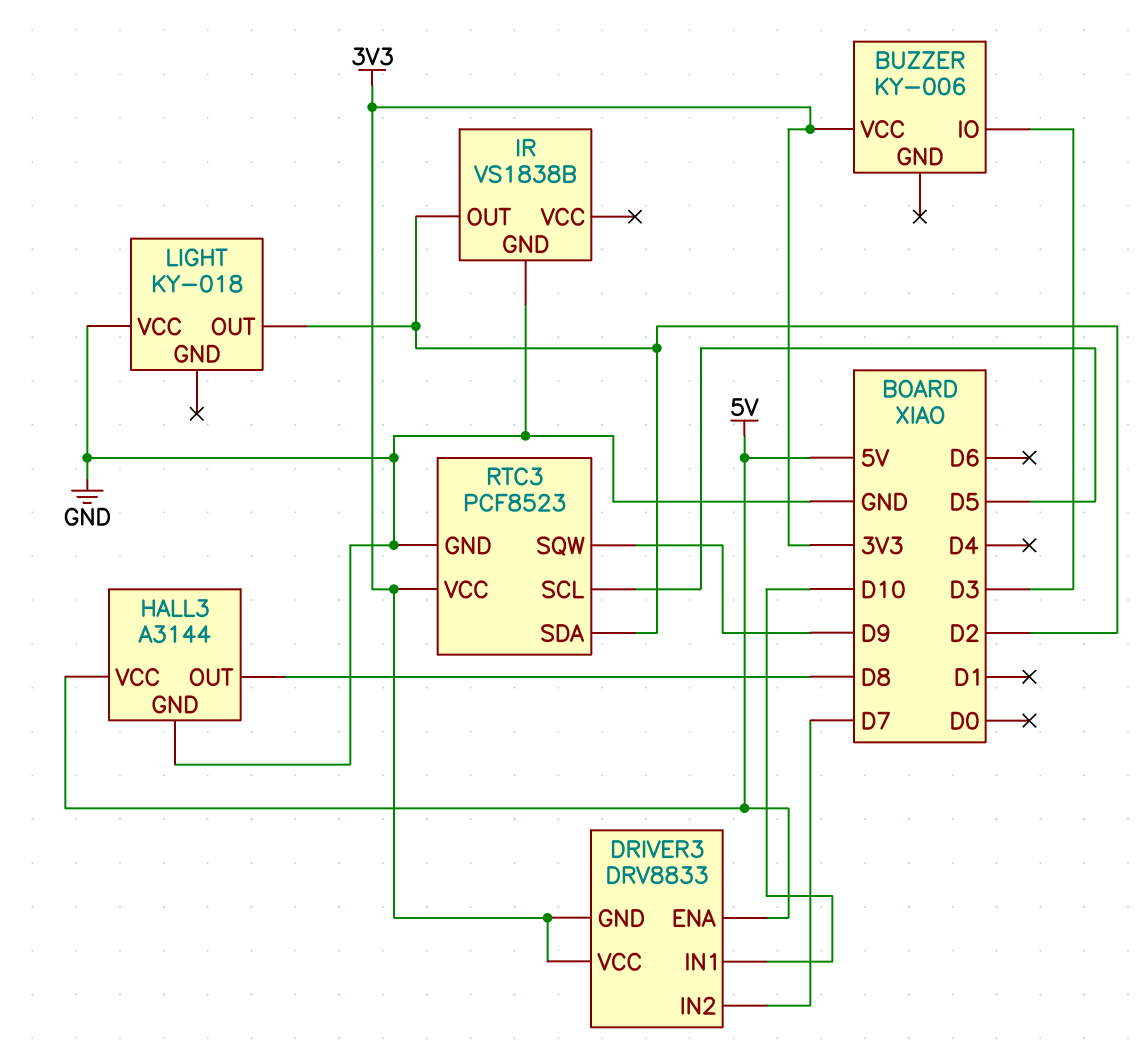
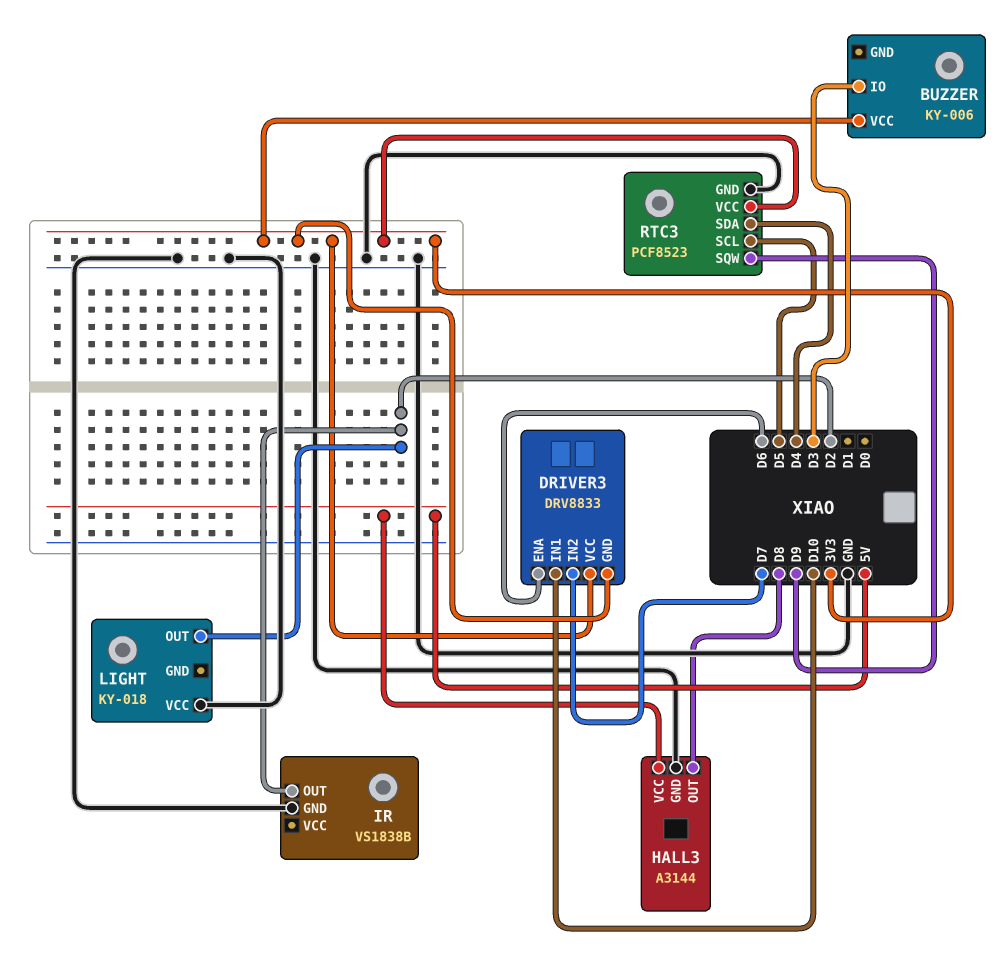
DRIVER3 pin ENA: 5V -> D6
RTC3 pin SDA: D2 -> D4

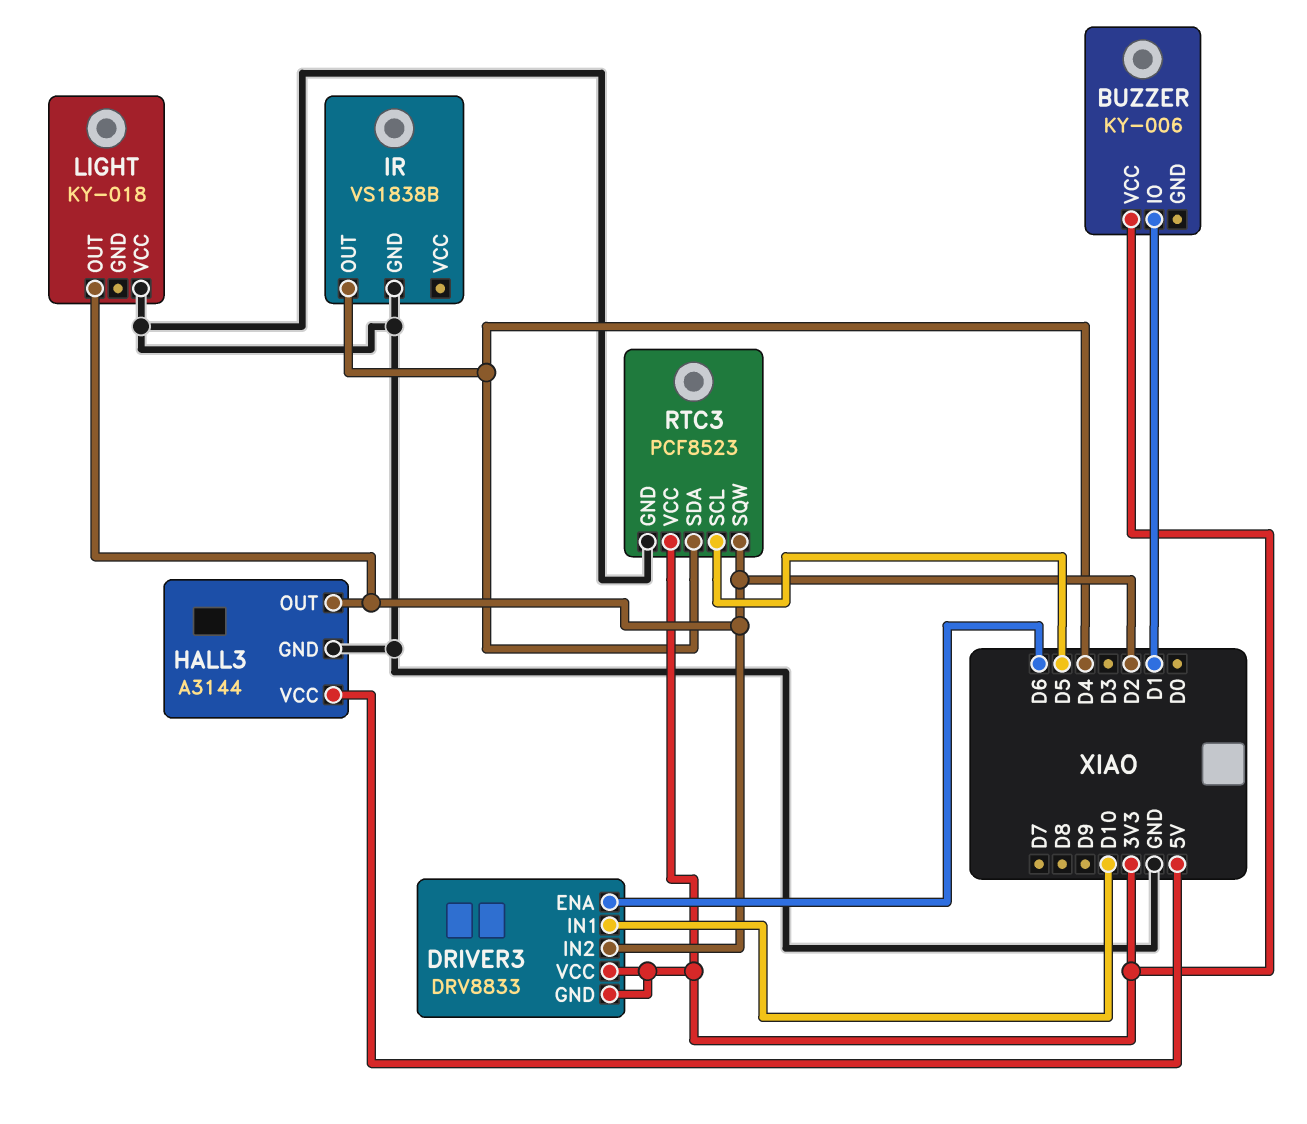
BUZZER pin IO: D3 -> D1
DRIVER3 pin IN2: D7 -> D2
HALL3 pin OUT: D8 -> D2
IR pin OUT: D2 -> D4
RTC3 pin SQW: D9 -> D2

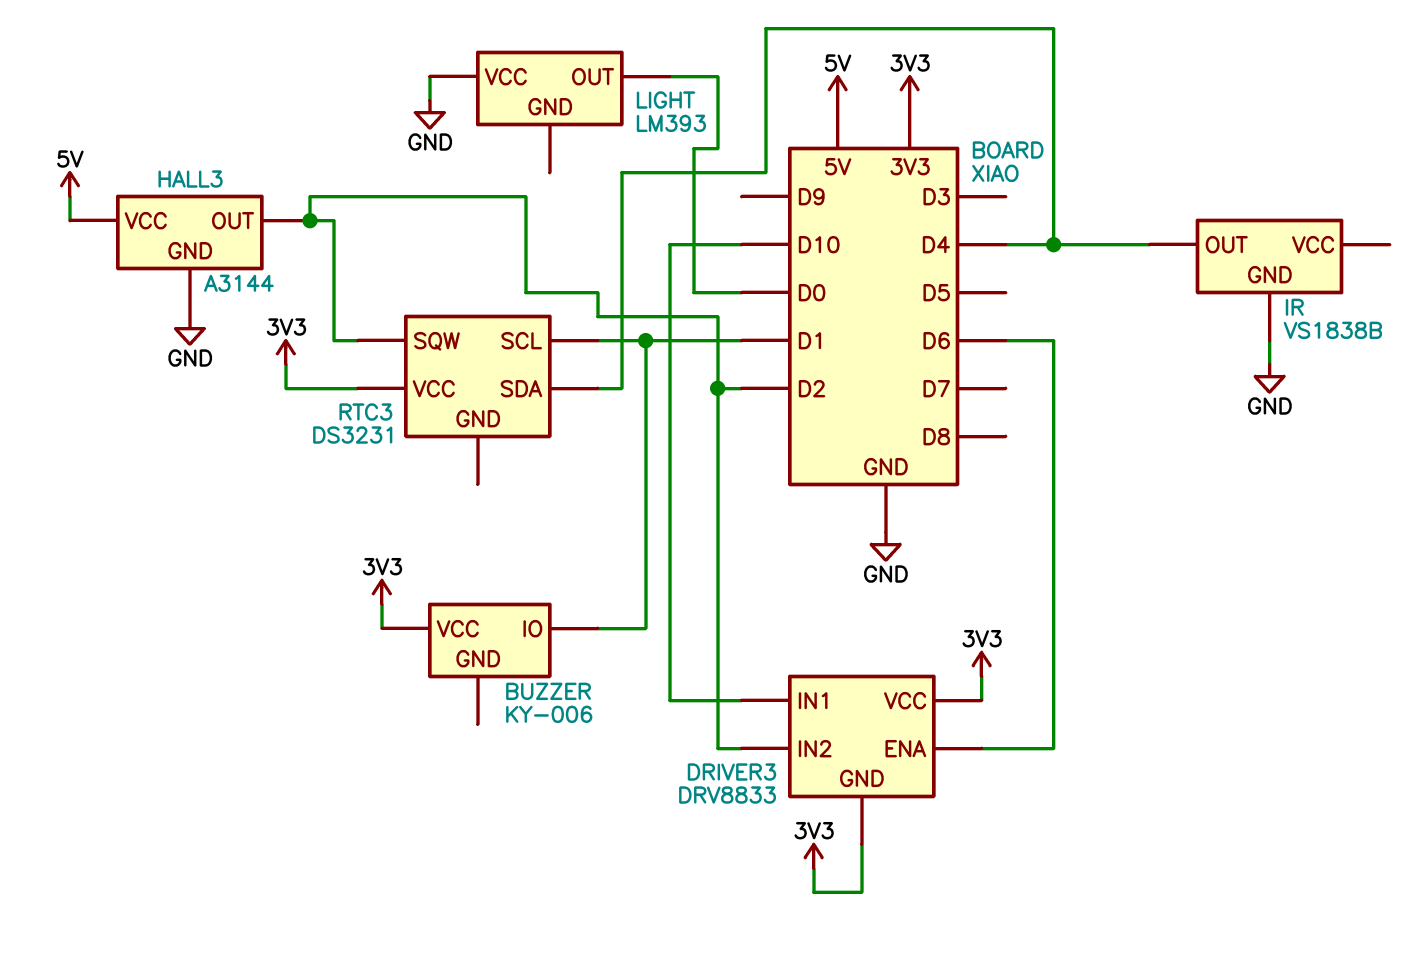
LIGHT: KY-018 -> LM393
LIGHT pin OUT: D2 -> D0
RTC3: PCF8523 -> DS3231
RTC3 pin GND: GND -> none
RTC3 pin SCL: D5 -> D1

